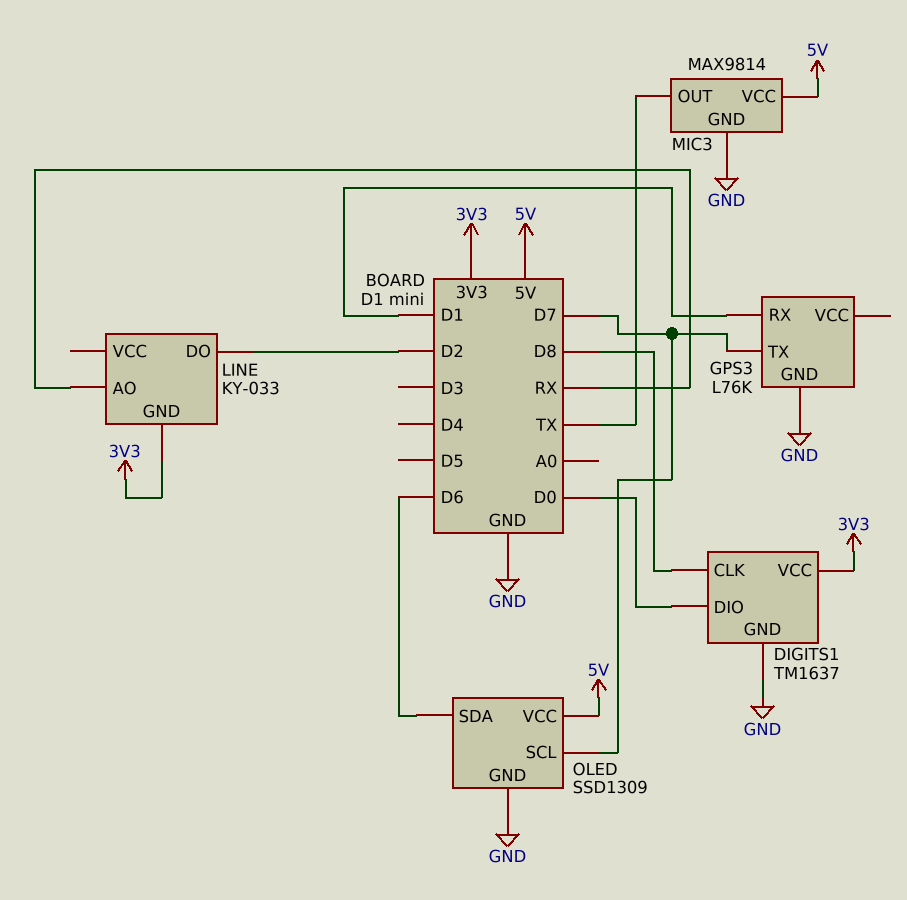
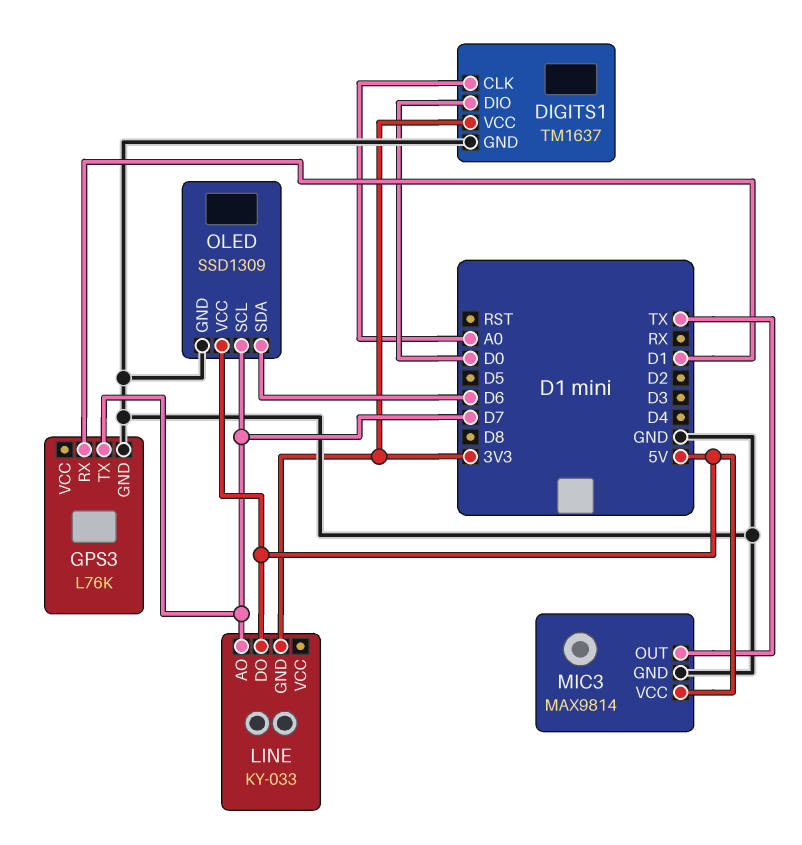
DIGITS1 pin CLK: D8 -> A0
LINE pin AO: RX -> D7
LINE pin DO: D2 -> 5V

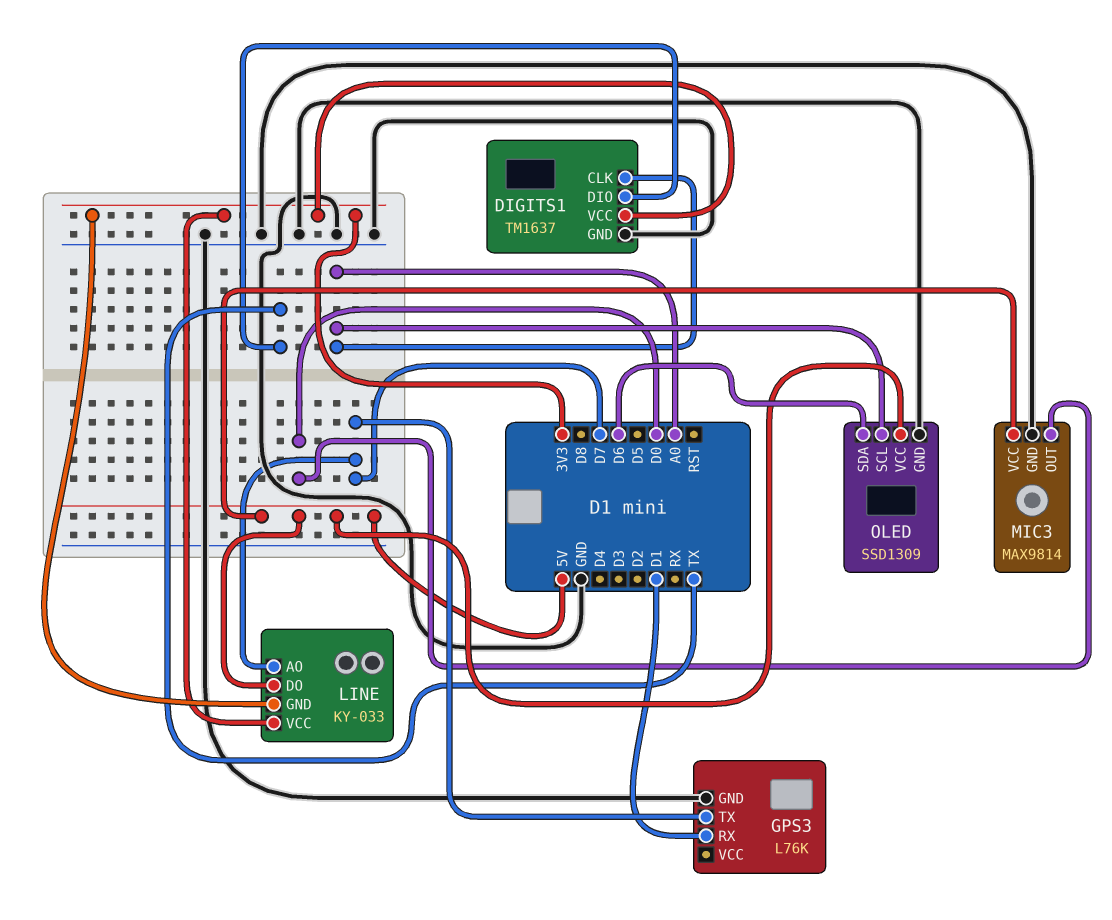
DIGITS1 pin DIO: D0 -> TX
LINE pin VCC: none -> 3V3
MIC3 pin OUT: TX -> D0
OLED pin SCL: D7 -> A0

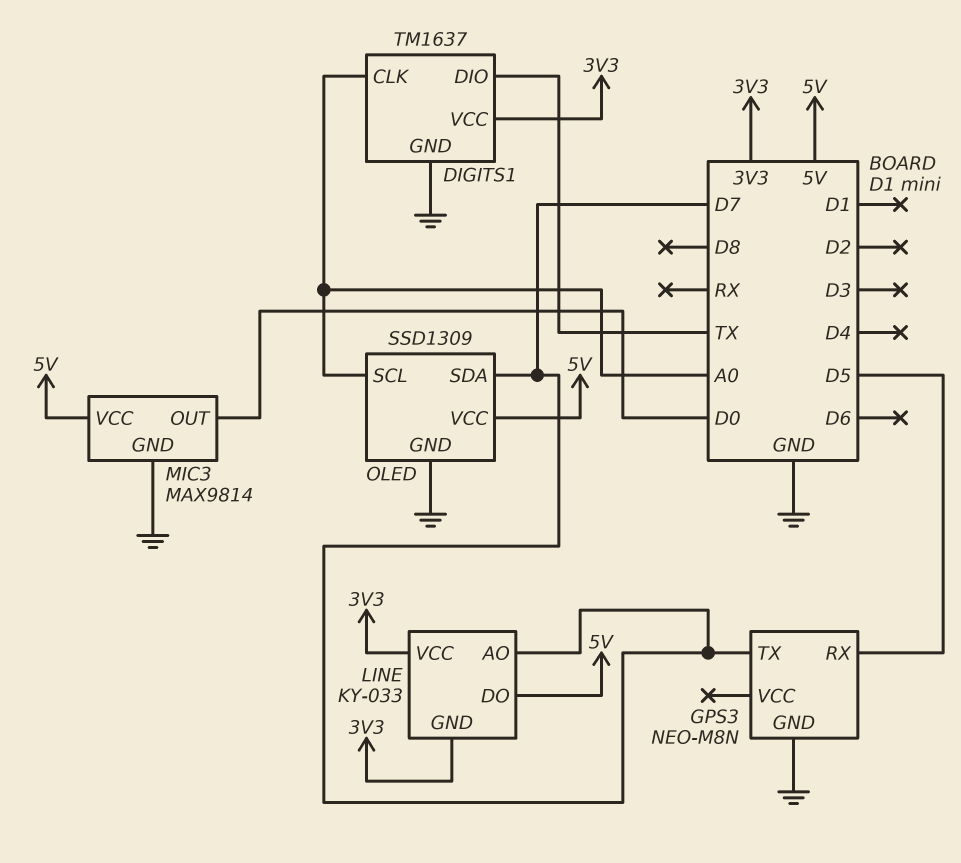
GPS3: L76K -> NEO-M8N
GPS3 pin RX: D1 -> D5
OLED pin SDA: D6 -> D7

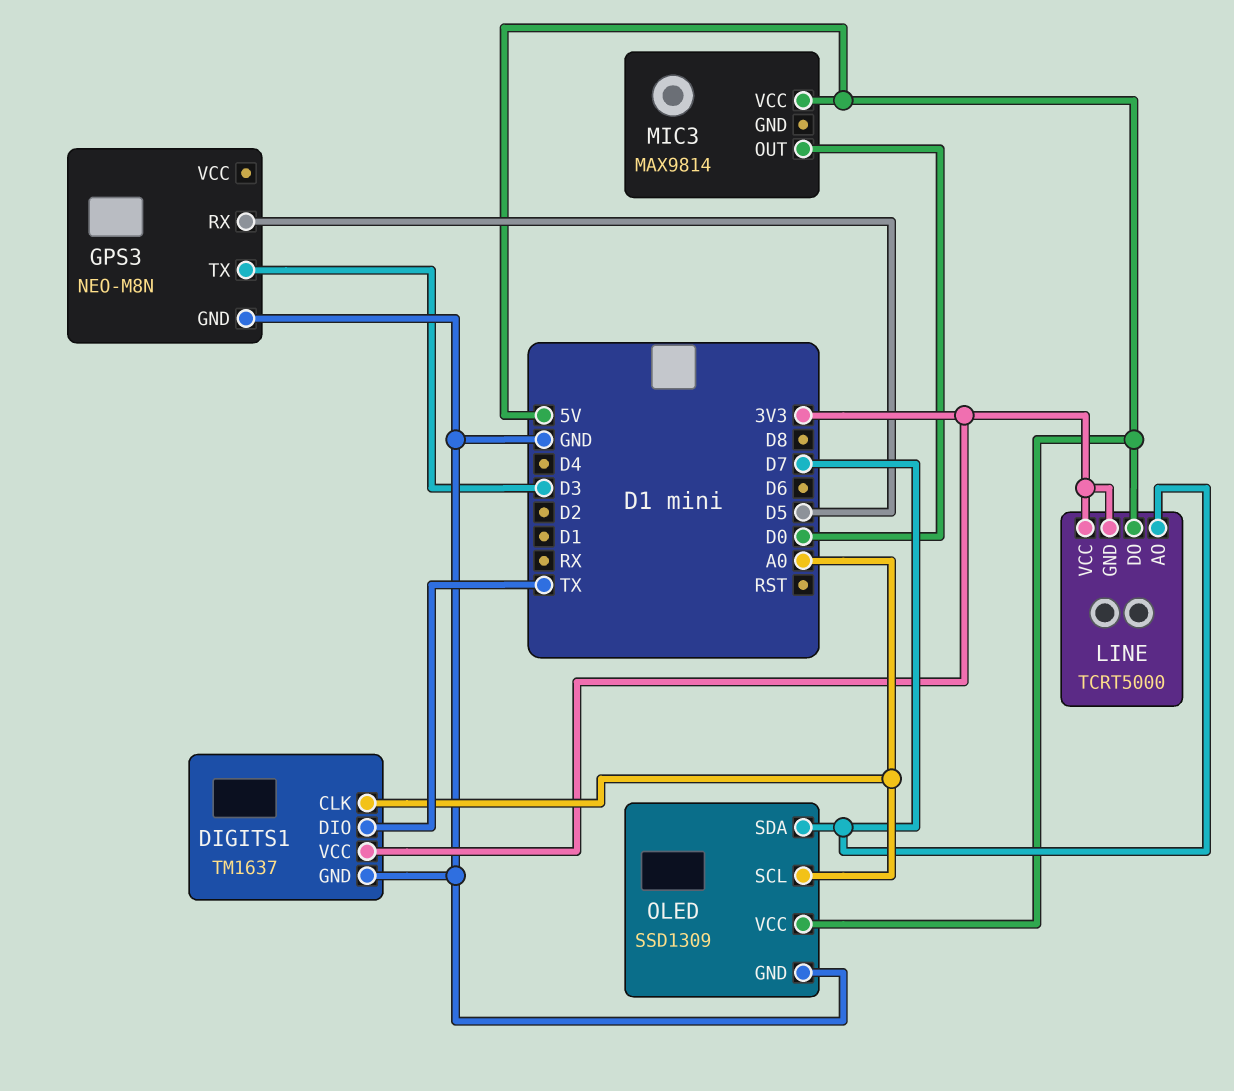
GPS3 pin TX: D7 -> D3
LINE: KY-033 -> TCRT5000
MIC3 pin GND: GND -> none

